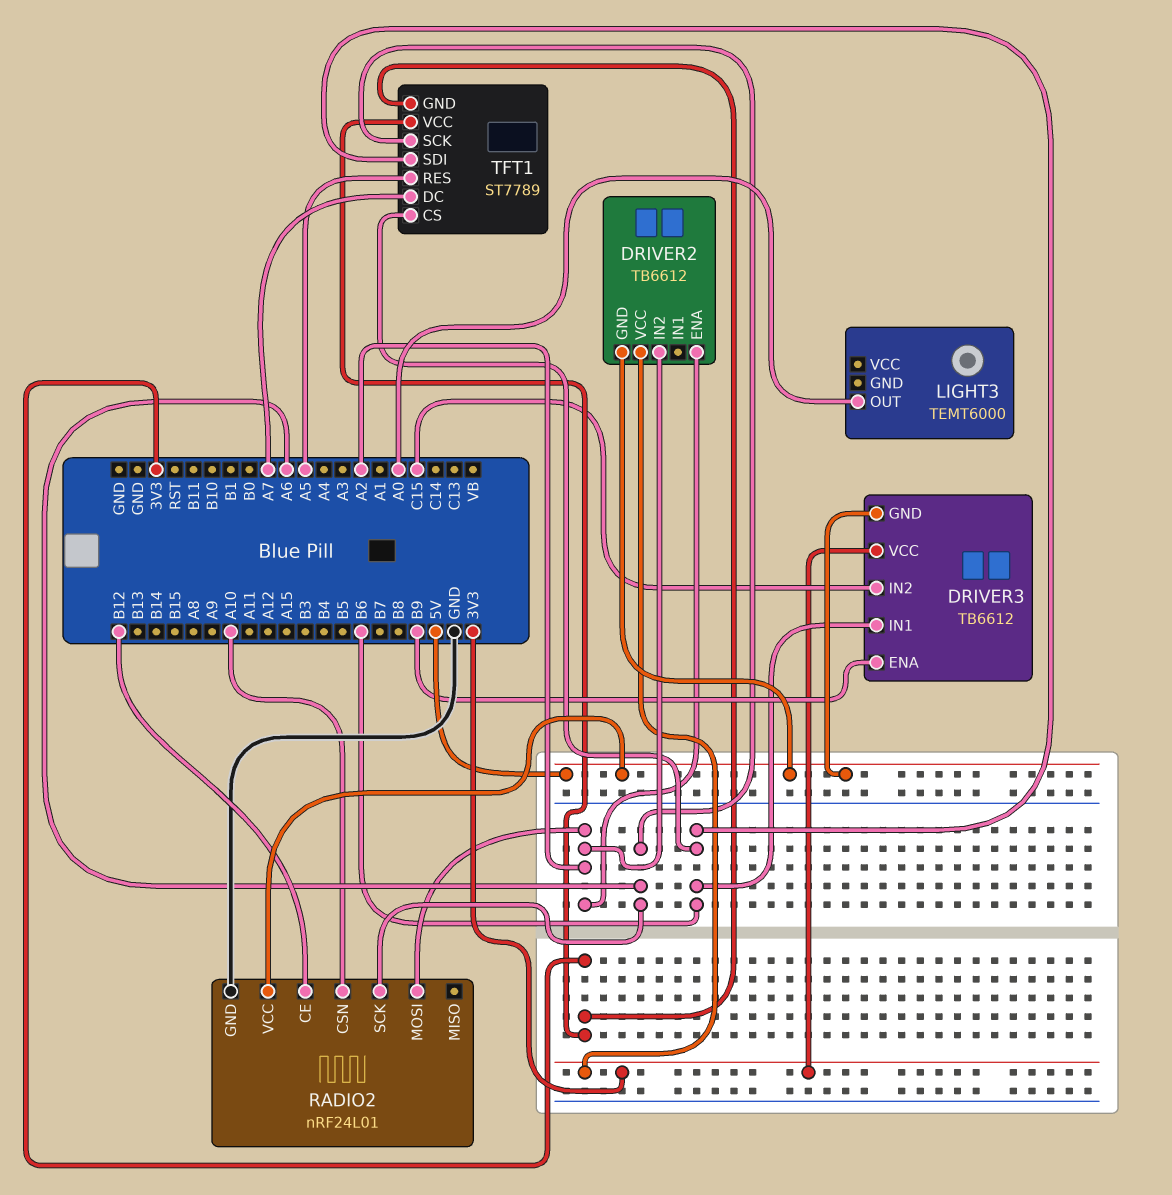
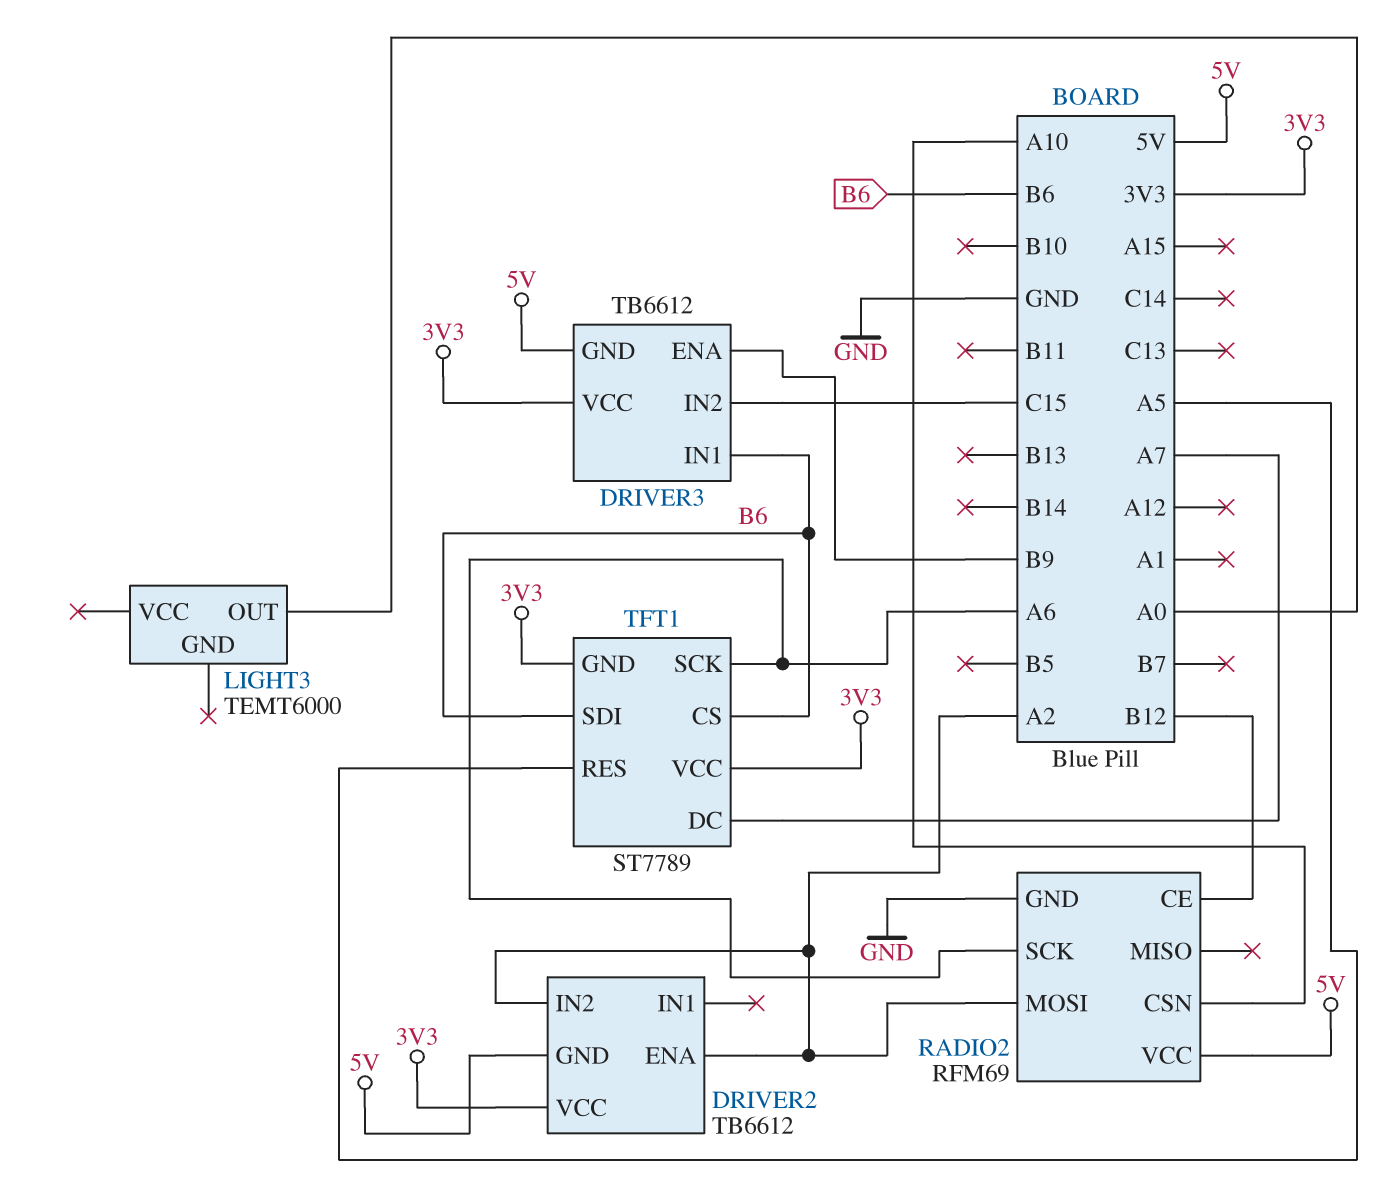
RADIO2: nRF24L01 -> RFM69

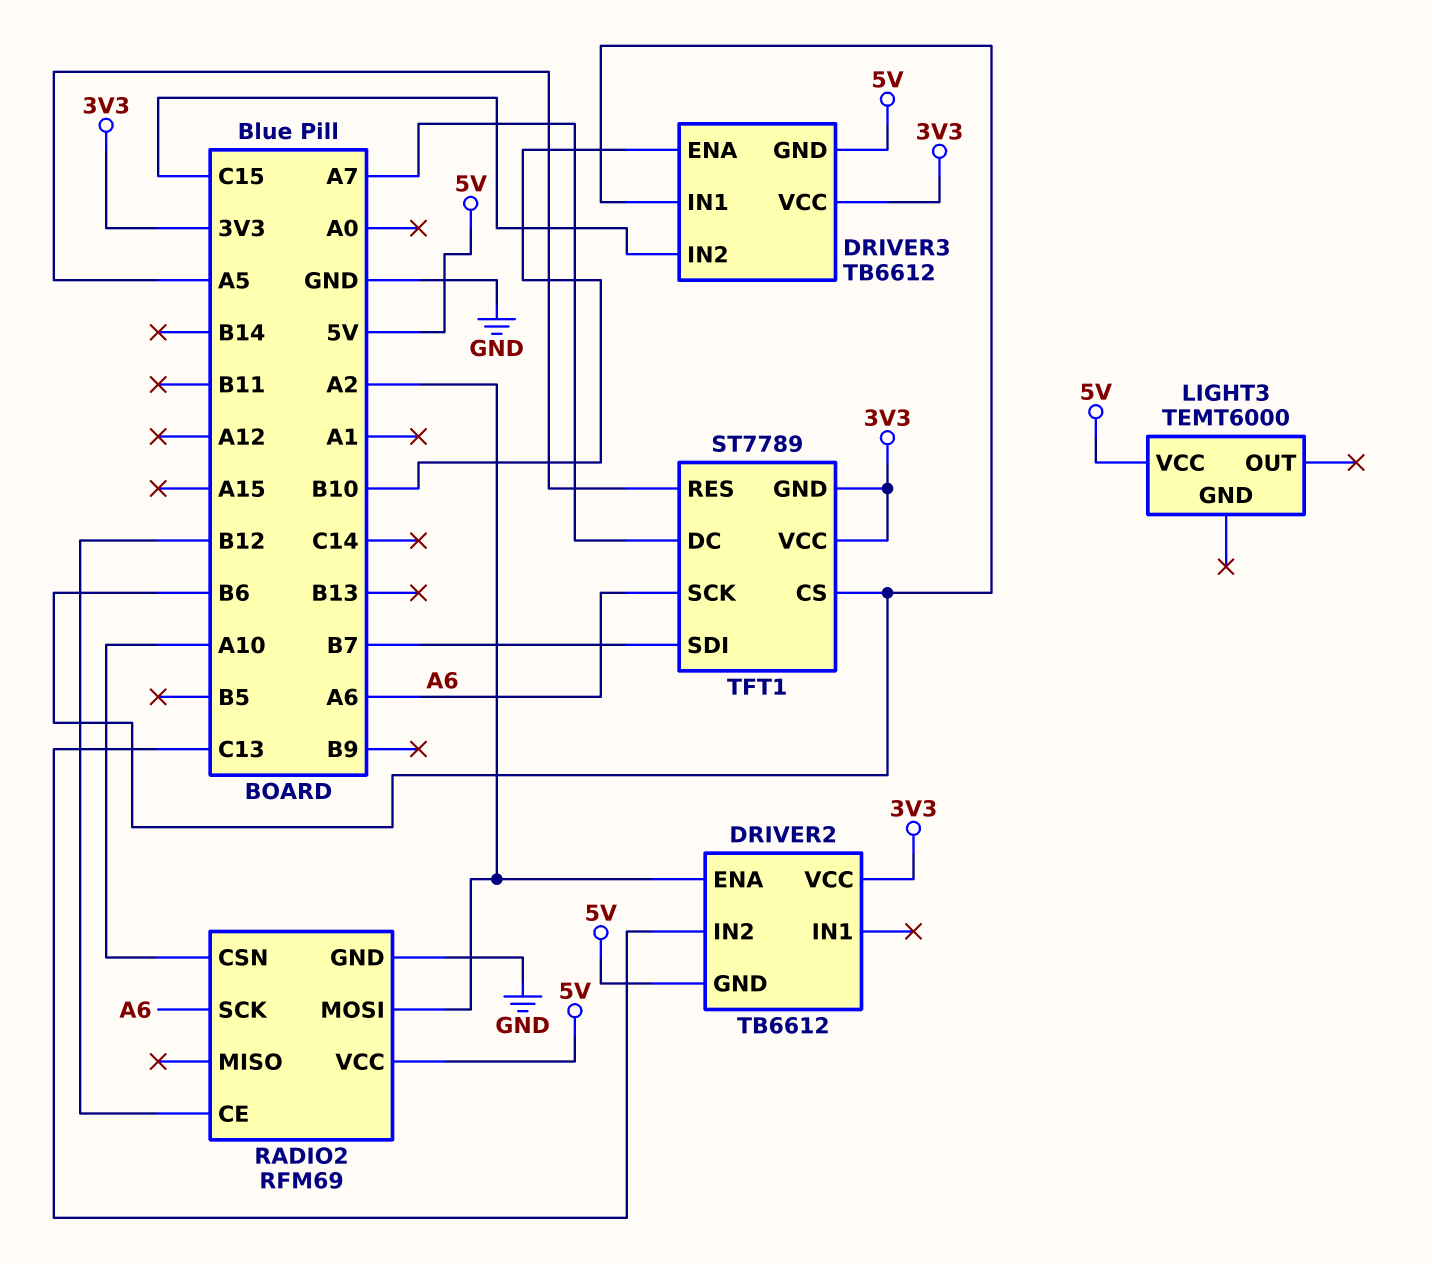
DRIVER2 pin IN2: A2 -> C13
DRIVER3 pin ENA: B9 -> B10
LIGHT3 pin OUT: A0 -> none
LIGHT3 pin VCC: none -> 5V
TFT1 pin SDI: B6 -> B7

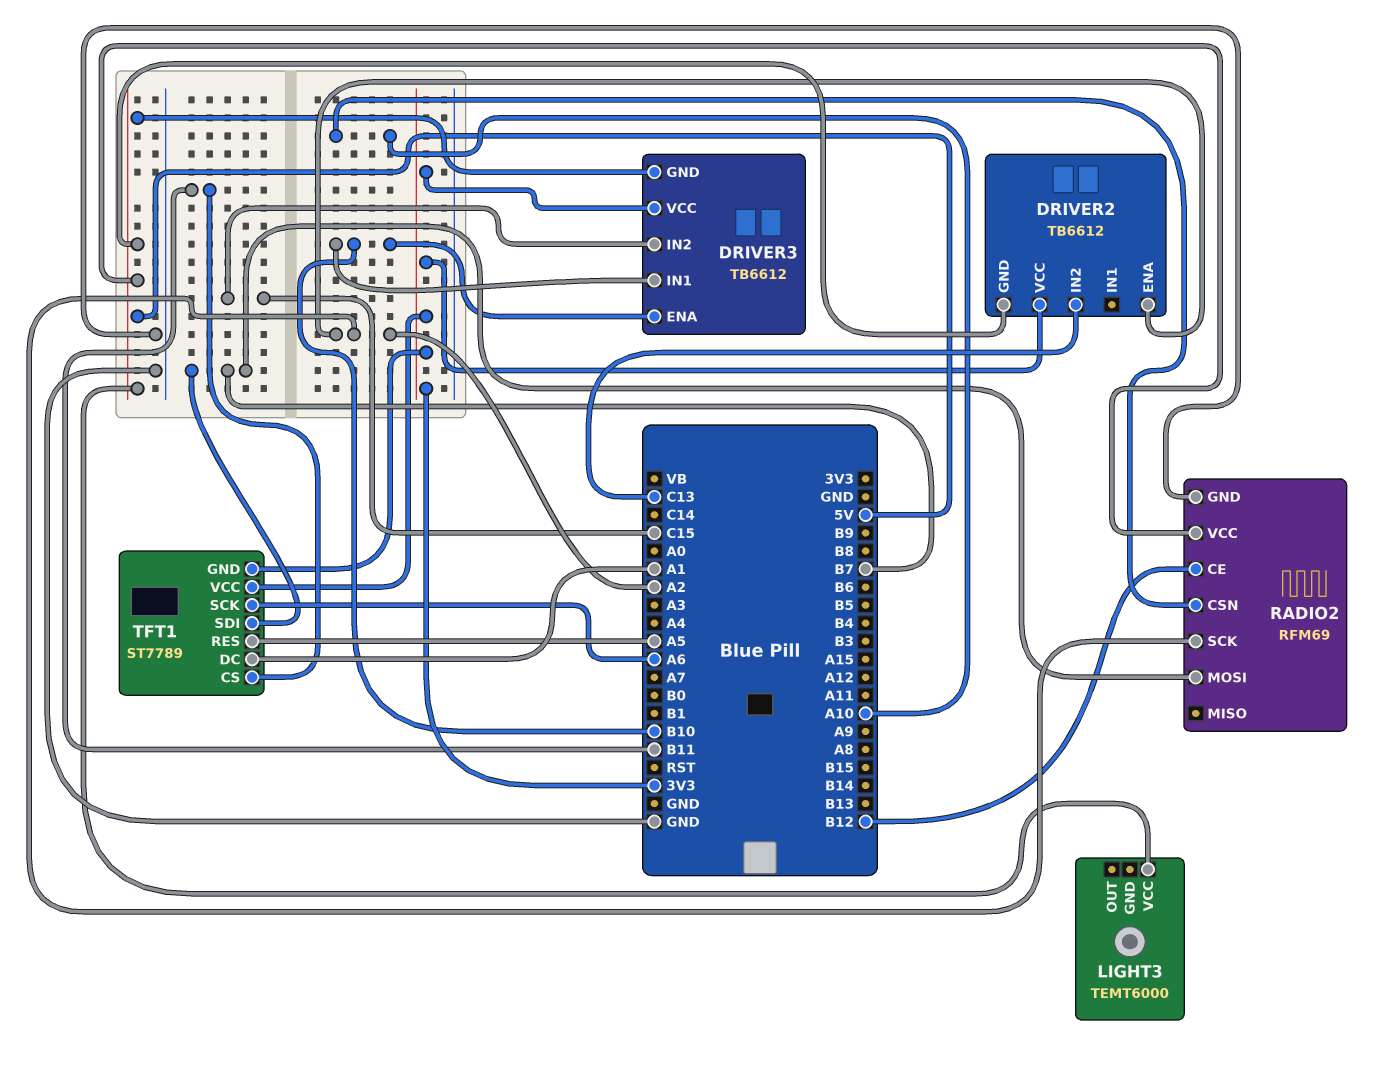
DRIVER3 pin IN1: B6 -> B10
RADIO2 pin MOSI: A2 -> B7
RADIO2 pin SCK: A6 -> A2
TFT1 pin CS: B6 -> B11
TFT1 pin DC: A7 -> A1

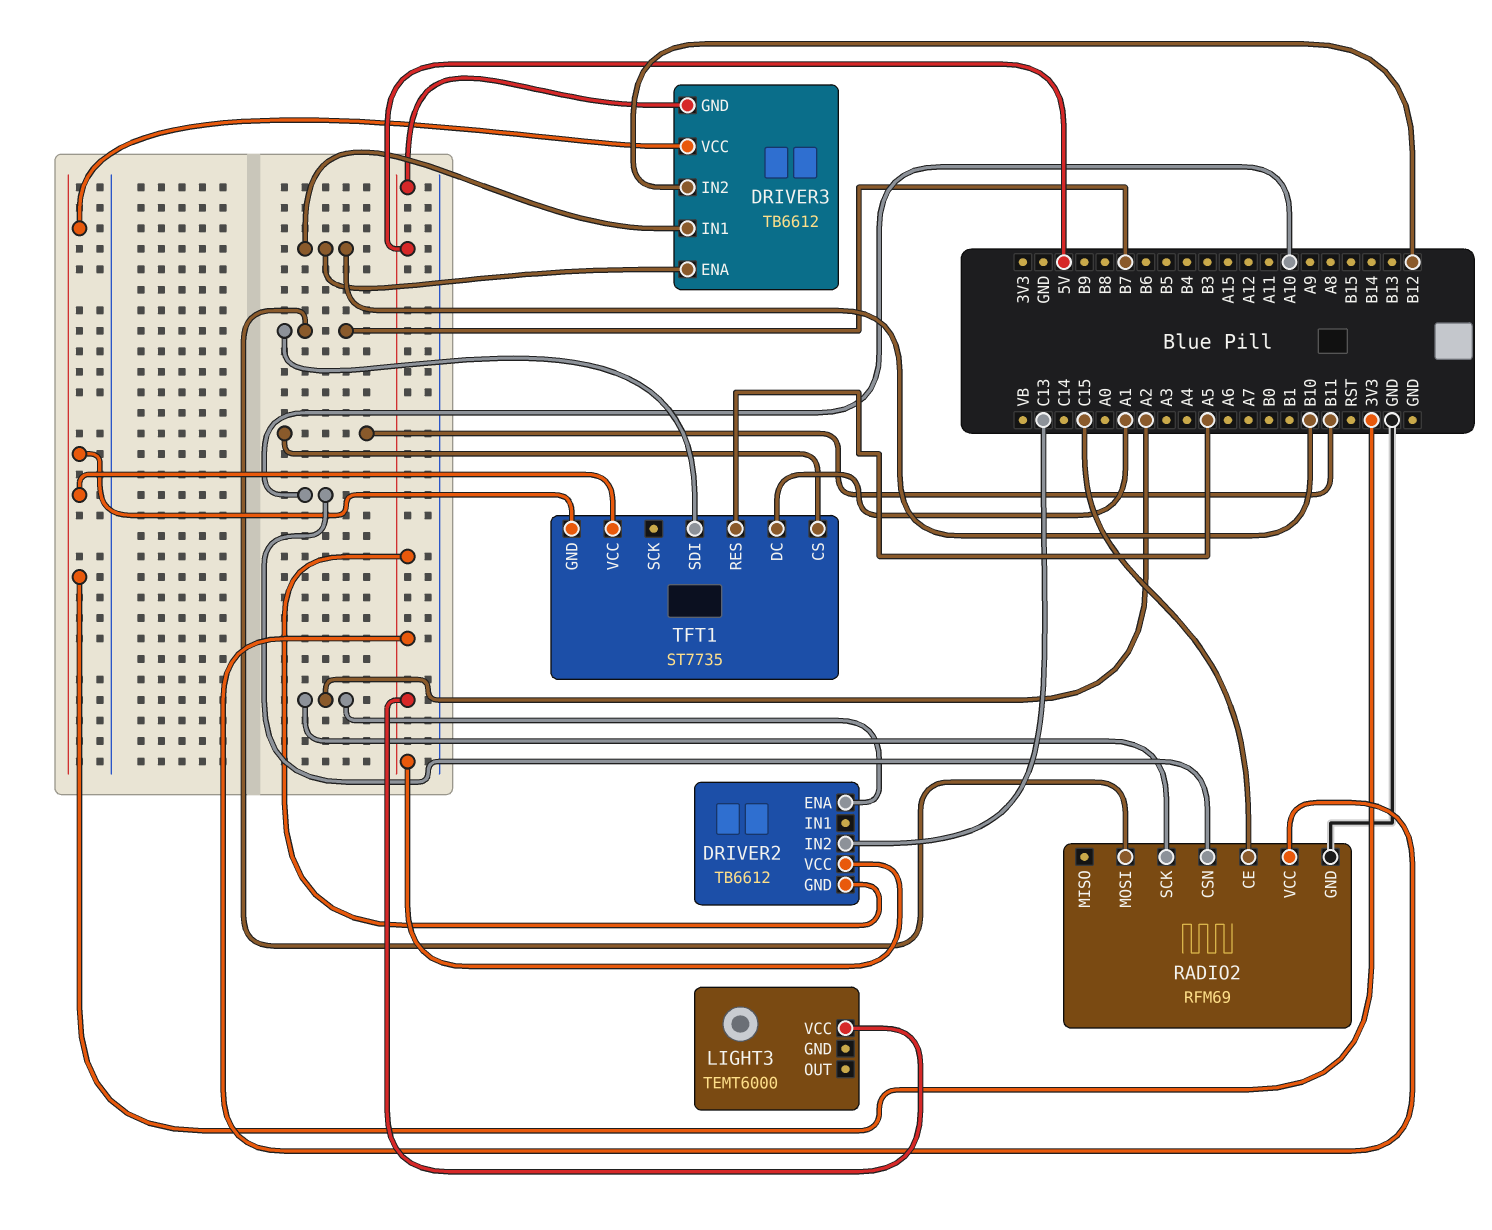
DRIVER2 pin VCC: 3V3 -> 5V
DRIVER3 pin IN2: C15 -> B12
RADIO2 pin CE: B12 -> C15
TFT1: ST7789 -> ST7735
TFT1 pin SCK: A6 -> none

